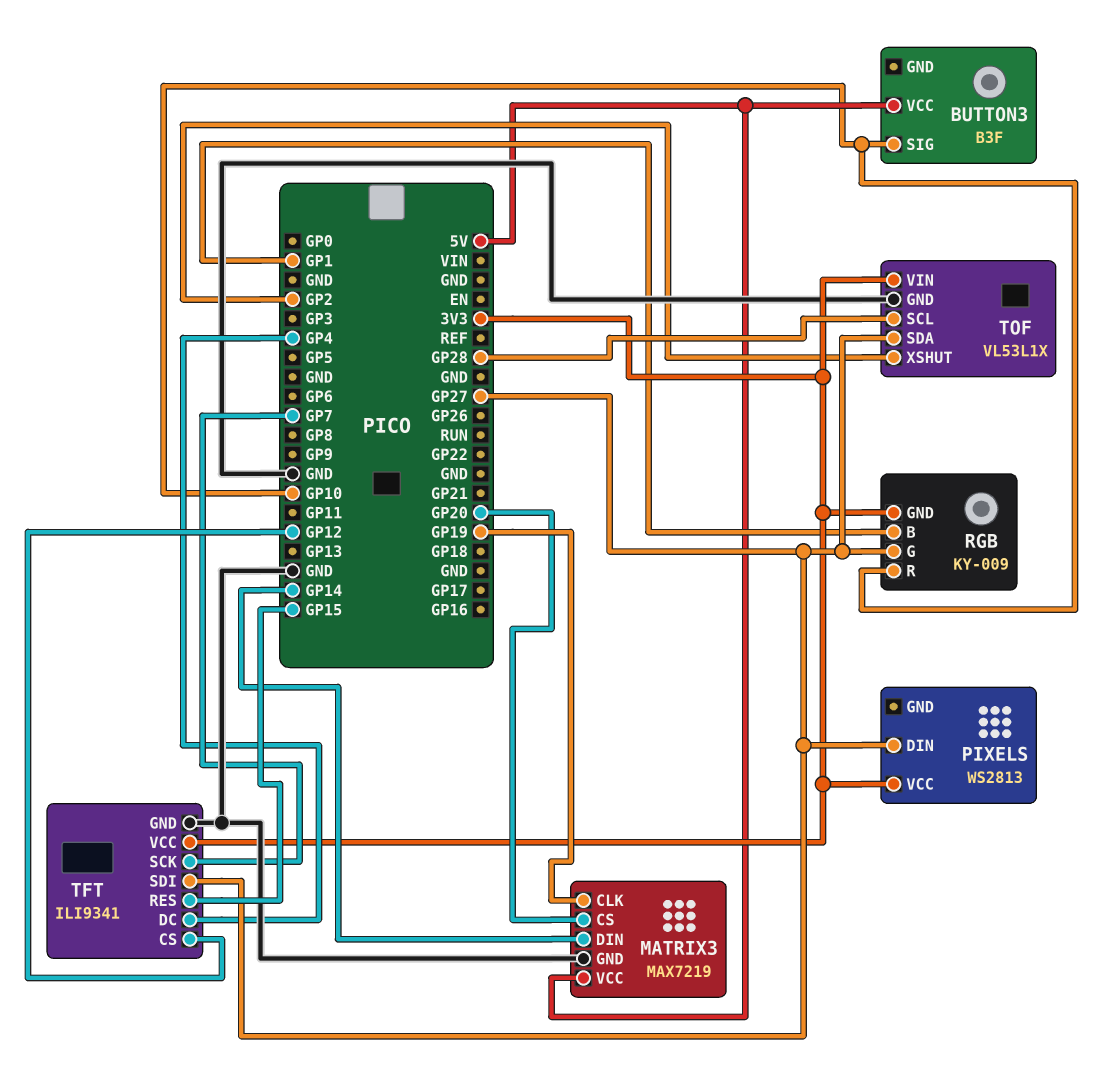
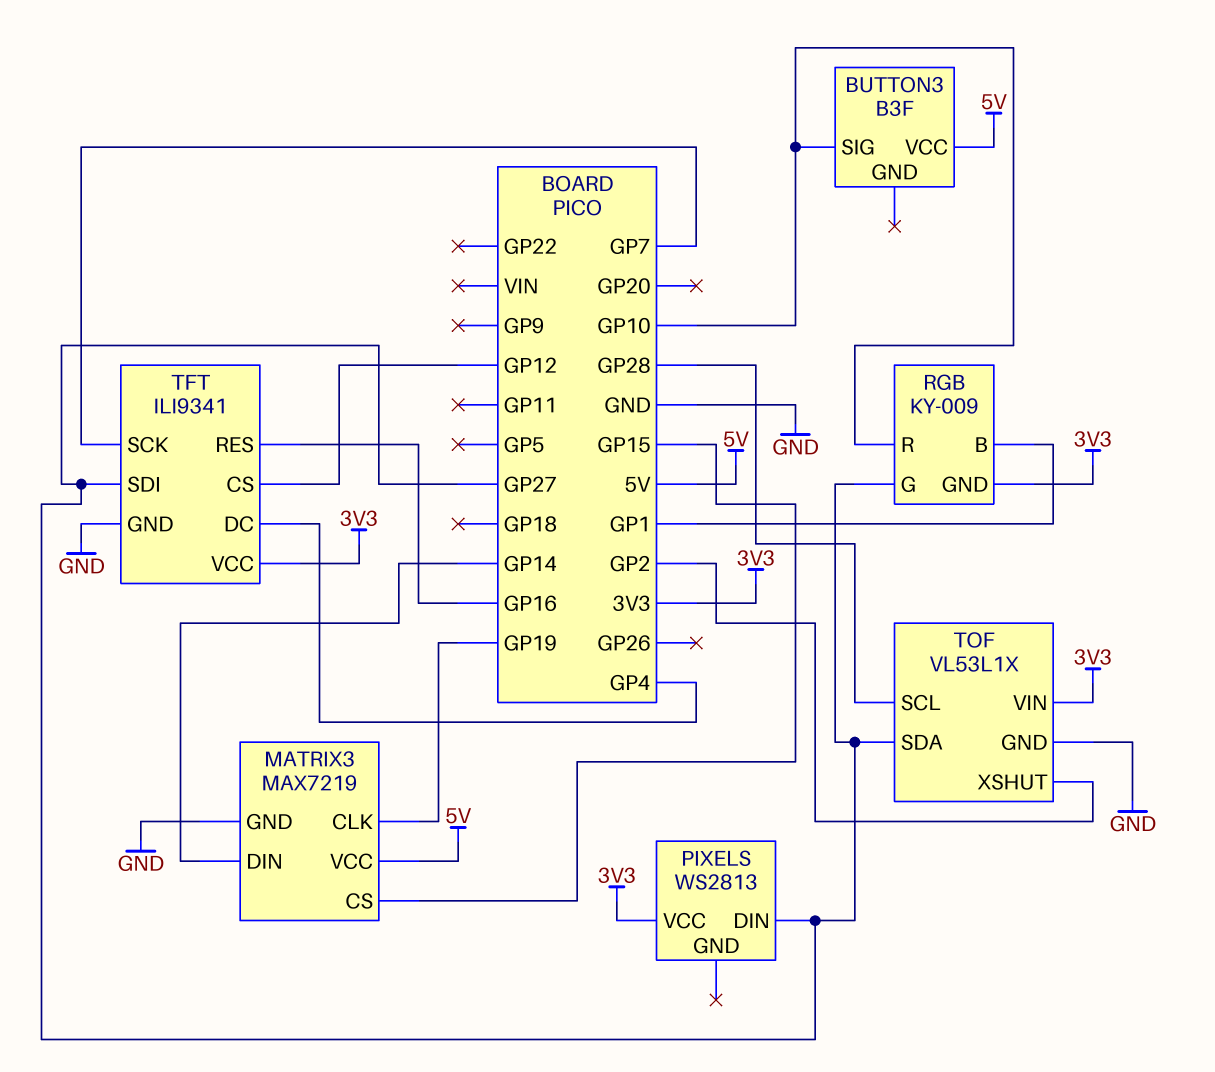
MATRIX3 pin CS: GP20 -> GP15
TFT pin RES: GP15 -> GP16

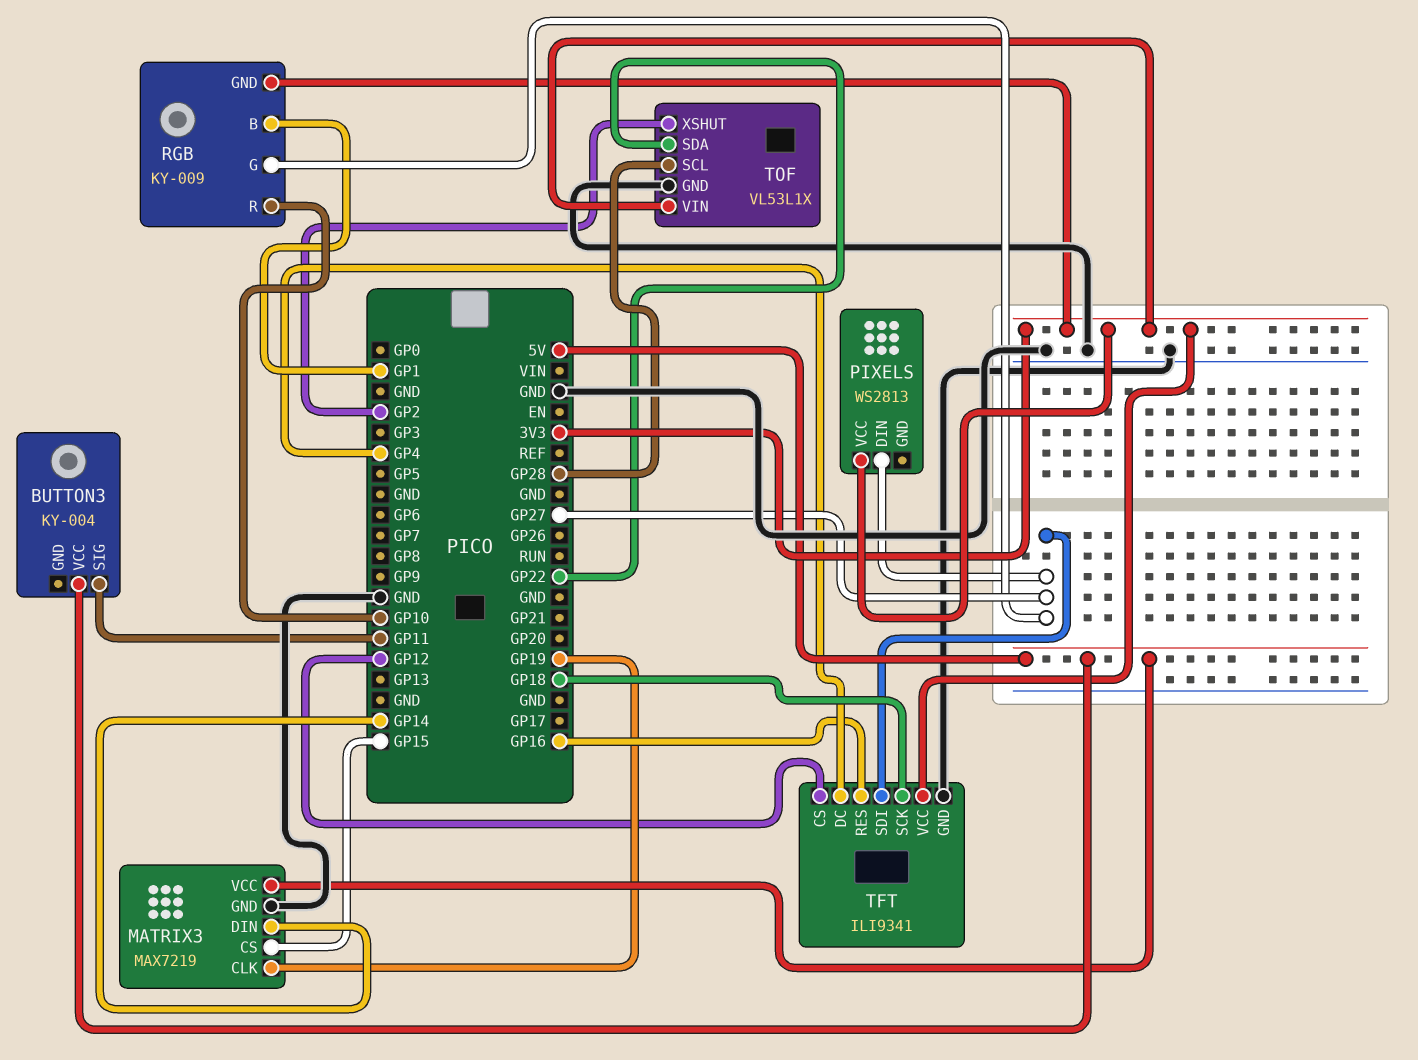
BUTTON3: B3F -> KY-004
BUTTON3 pin SIG: GP10 -> GP11
TFT pin SCK: GP7 -> GP18
TOF pin SDA: GP27 -> GP22

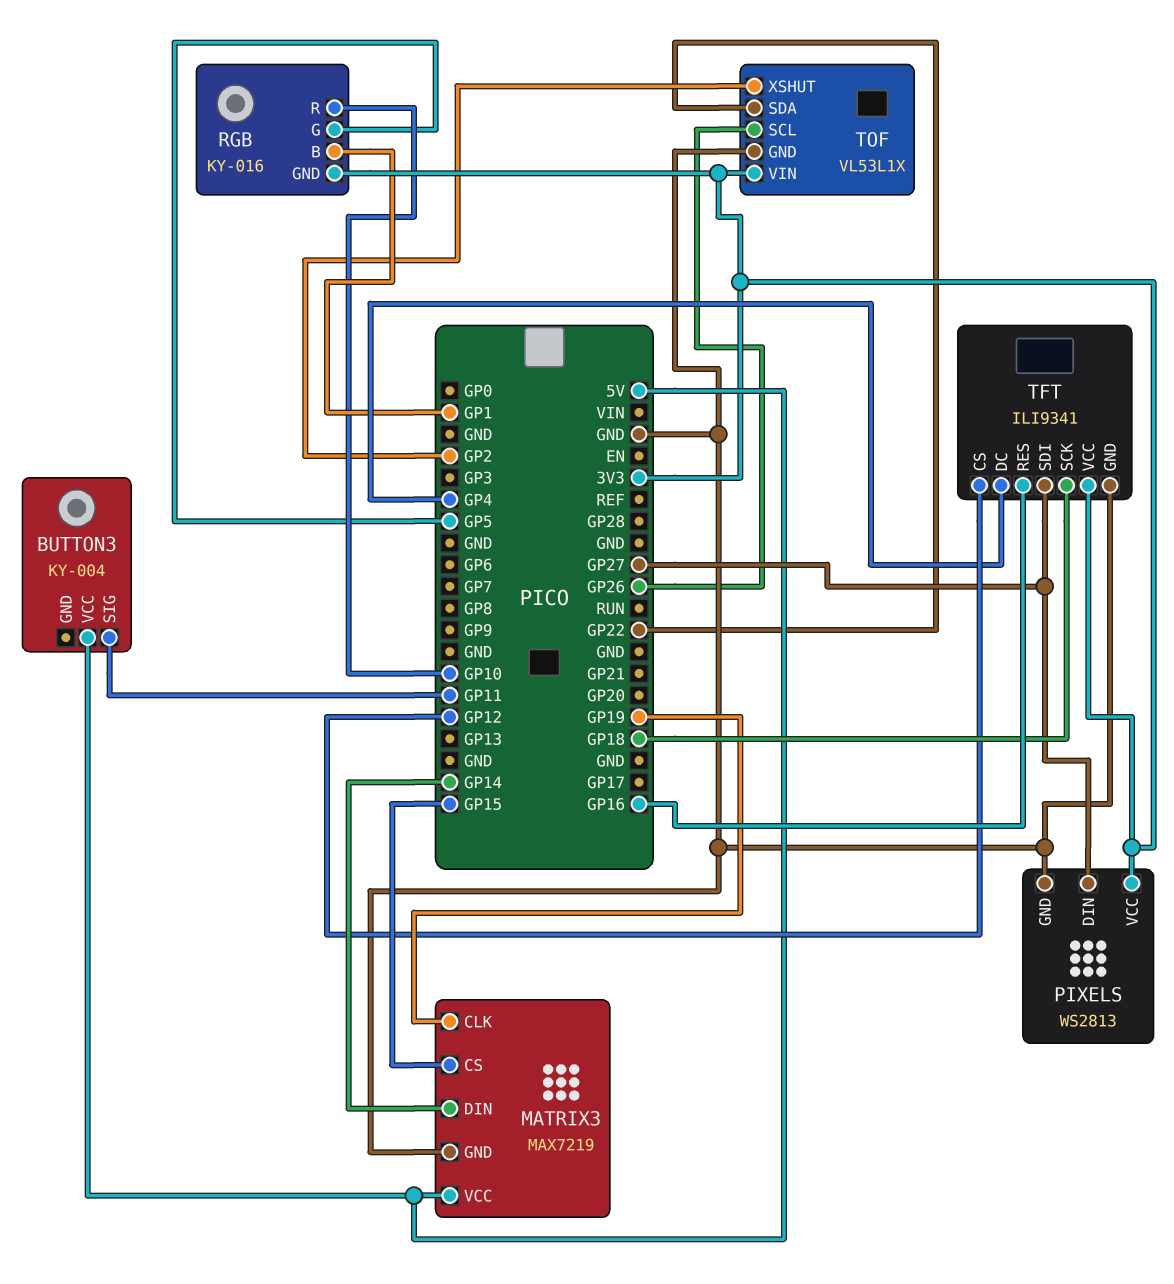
PIXELS pin GND: none -> GND
RGB: KY-009 -> KY-016
RGB pin G: GP27 -> GP5
TOF pin SCL: GP28 -> GP26

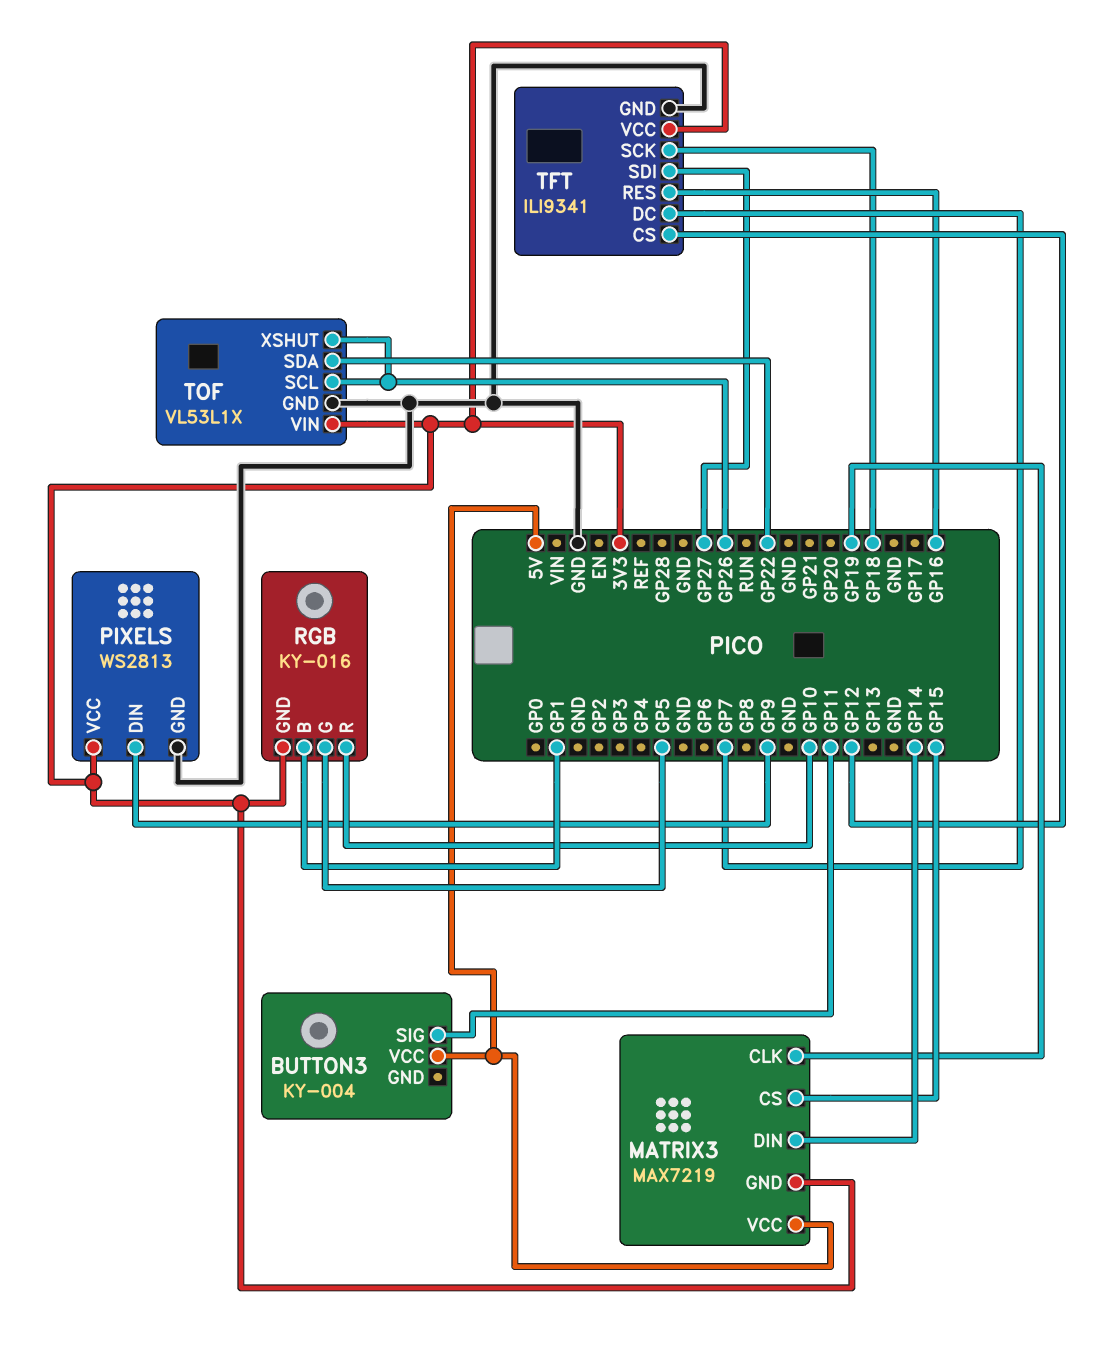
MATRIX3 pin GND: GND -> 3V3
PIXELS pin DIN: GP27 -> GP9
TFT pin DC: GP4 -> GP7
TOF pin XSHUT: GP2 -> GP26

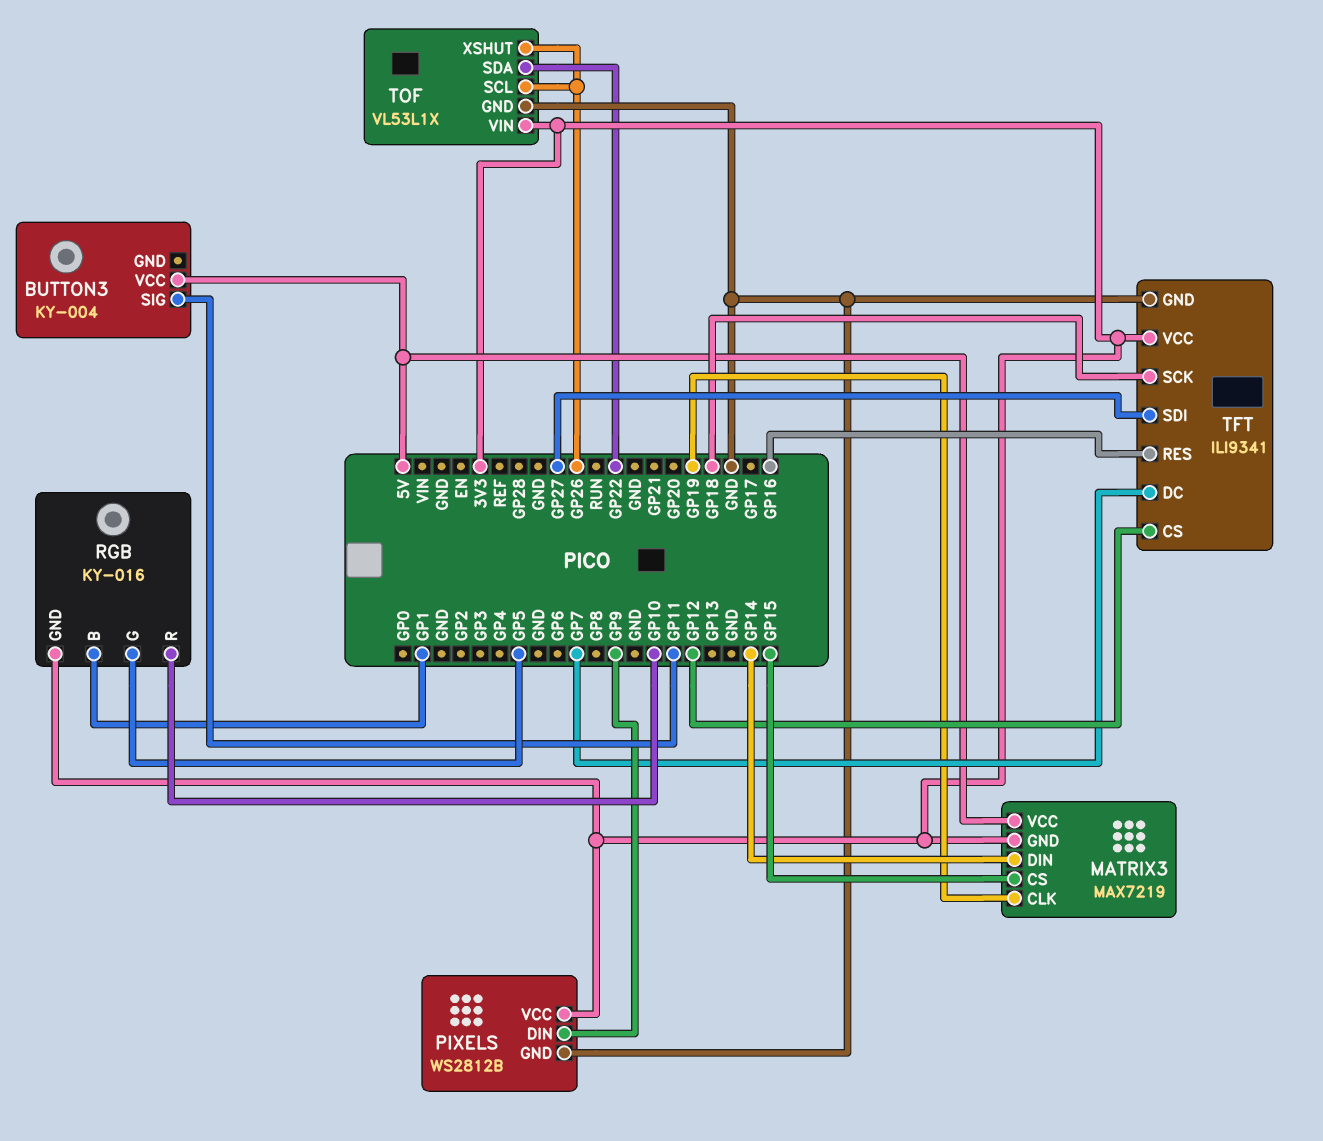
PIXELS: WS2813 -> WS2812B

